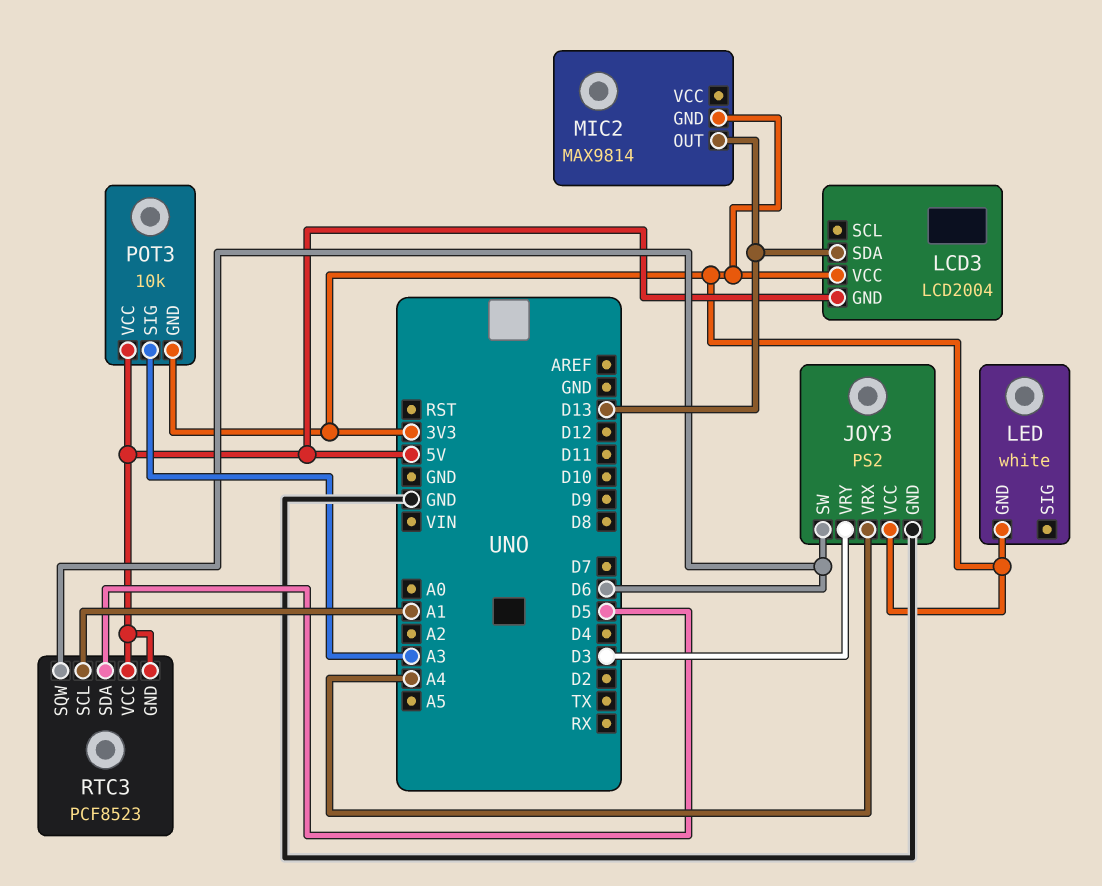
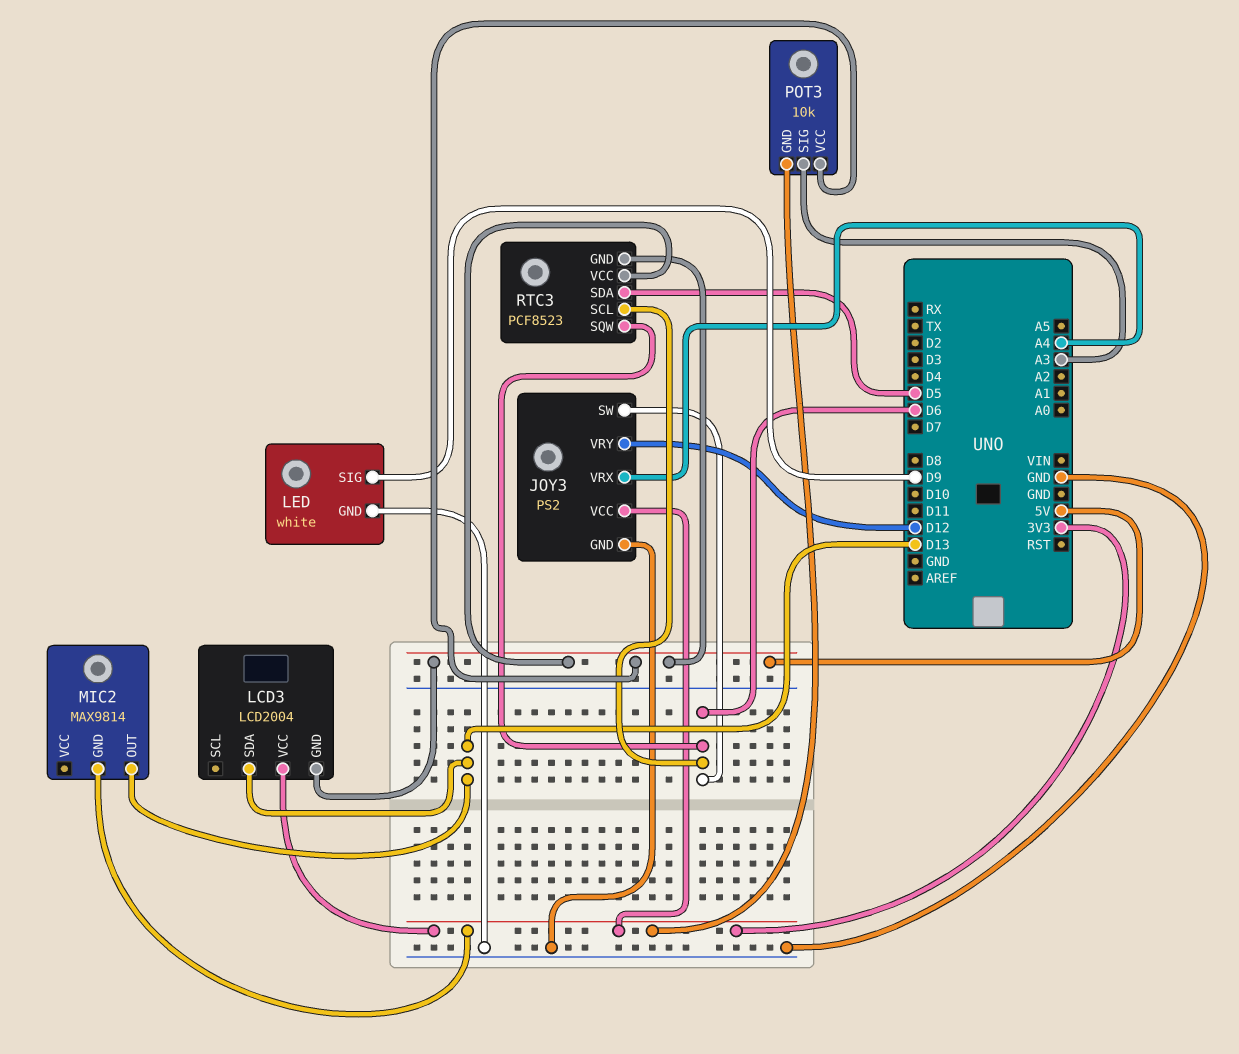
JOY3 pin VRY: D3 -> D12
LED pin GND: 3V3 -> GND
LED pin SIG: none -> D9
RTC3 pin SCL: A1 -> D6

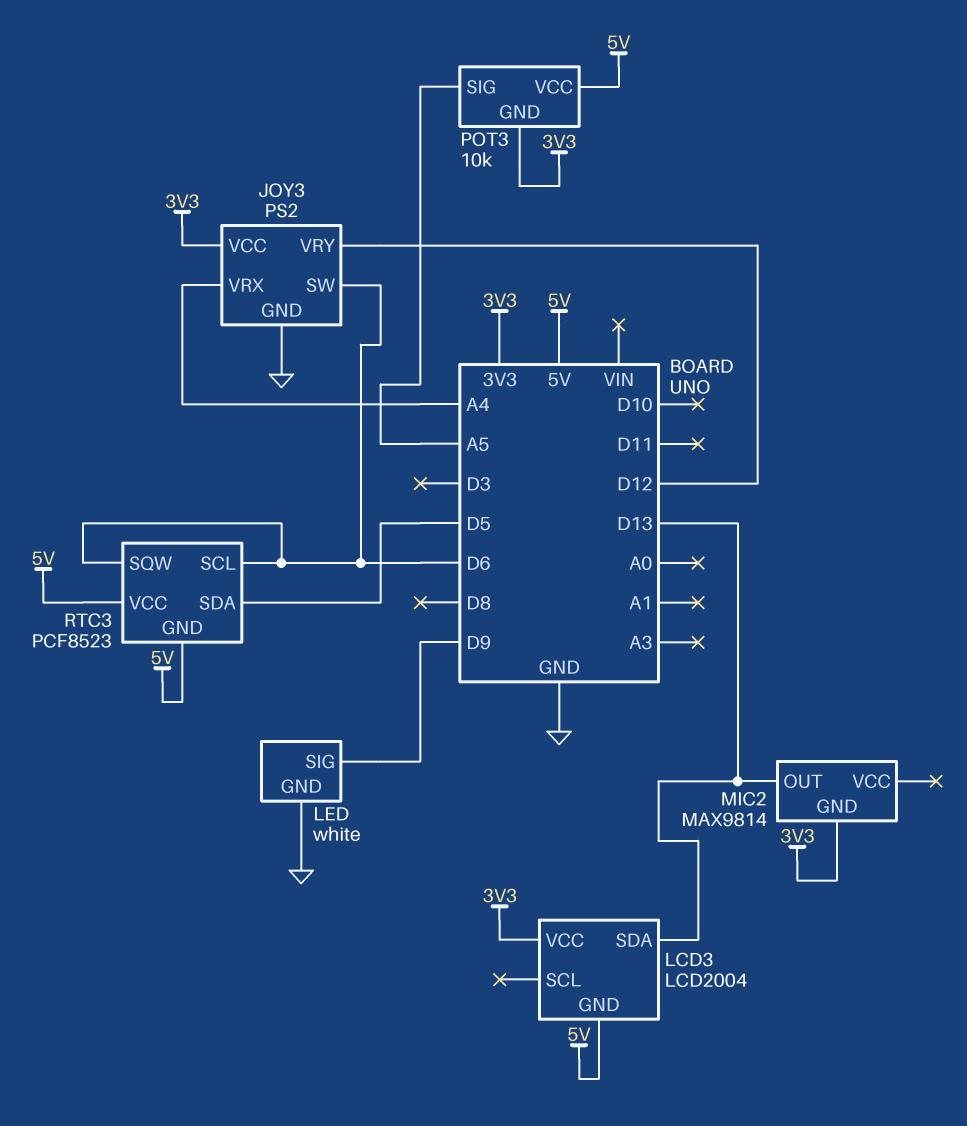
POT3 pin SIG: A3 -> A5

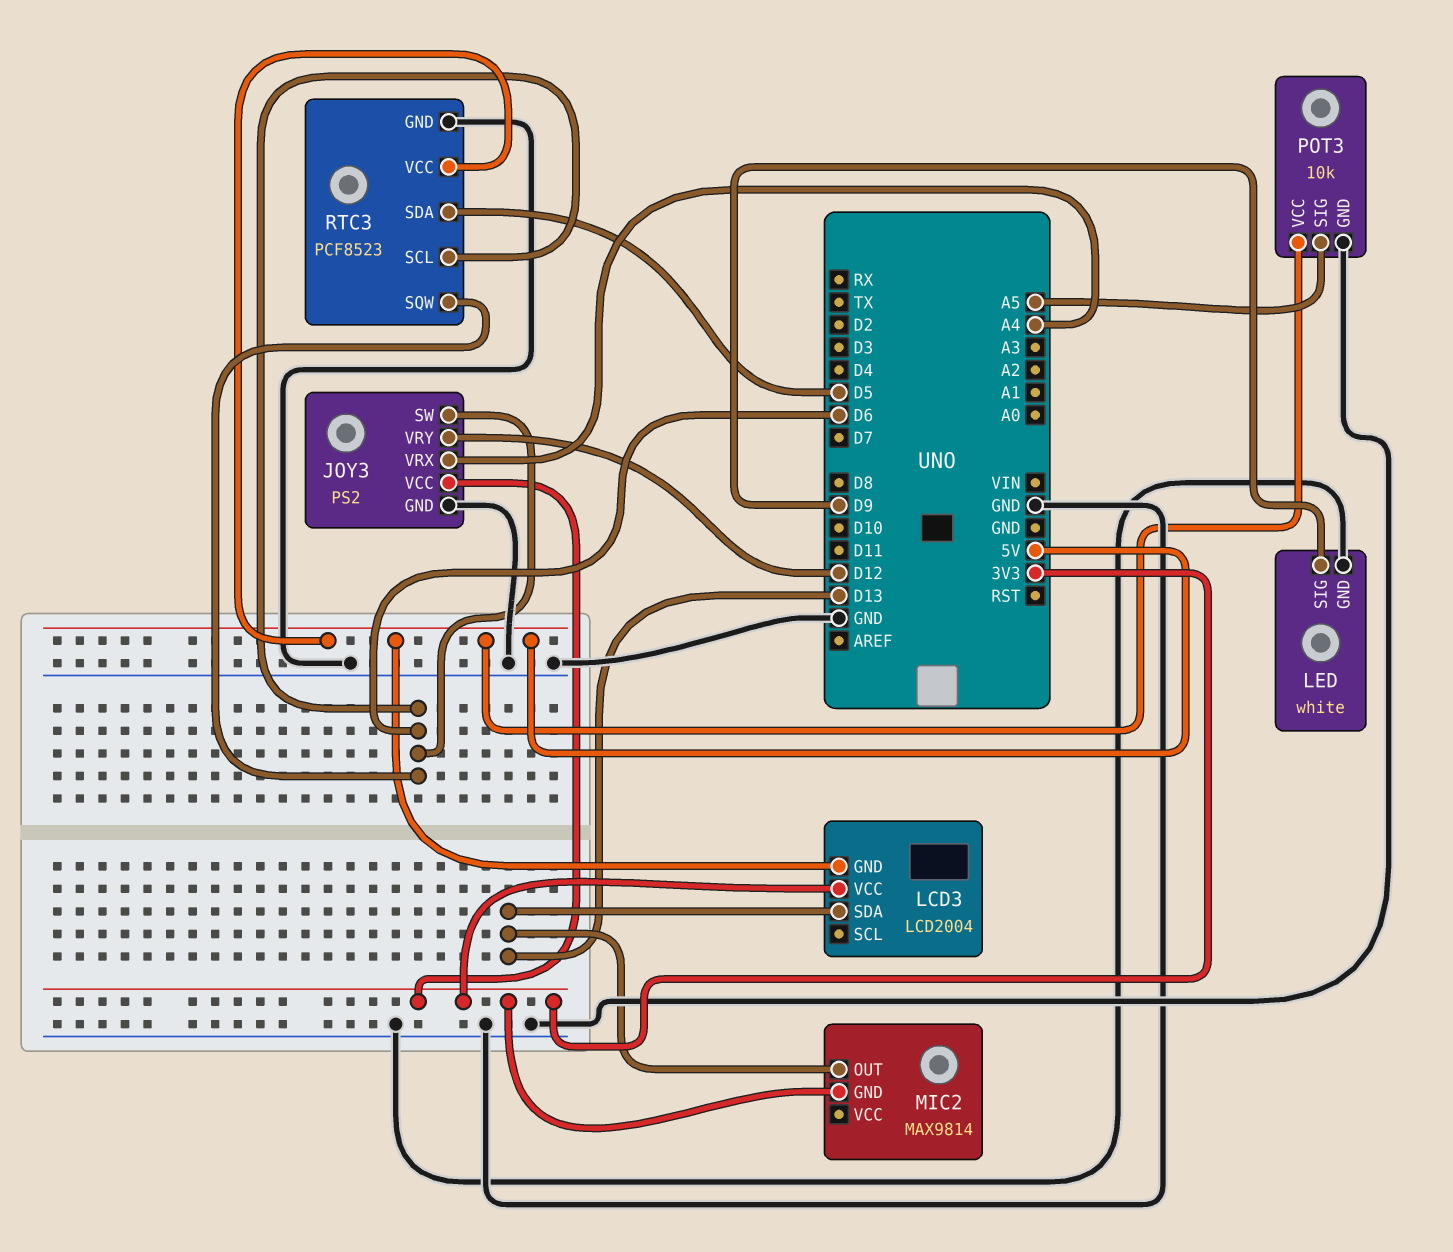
POT3 pin GND: 3V3 -> GND
RTC3 pin GND: 5V -> GND

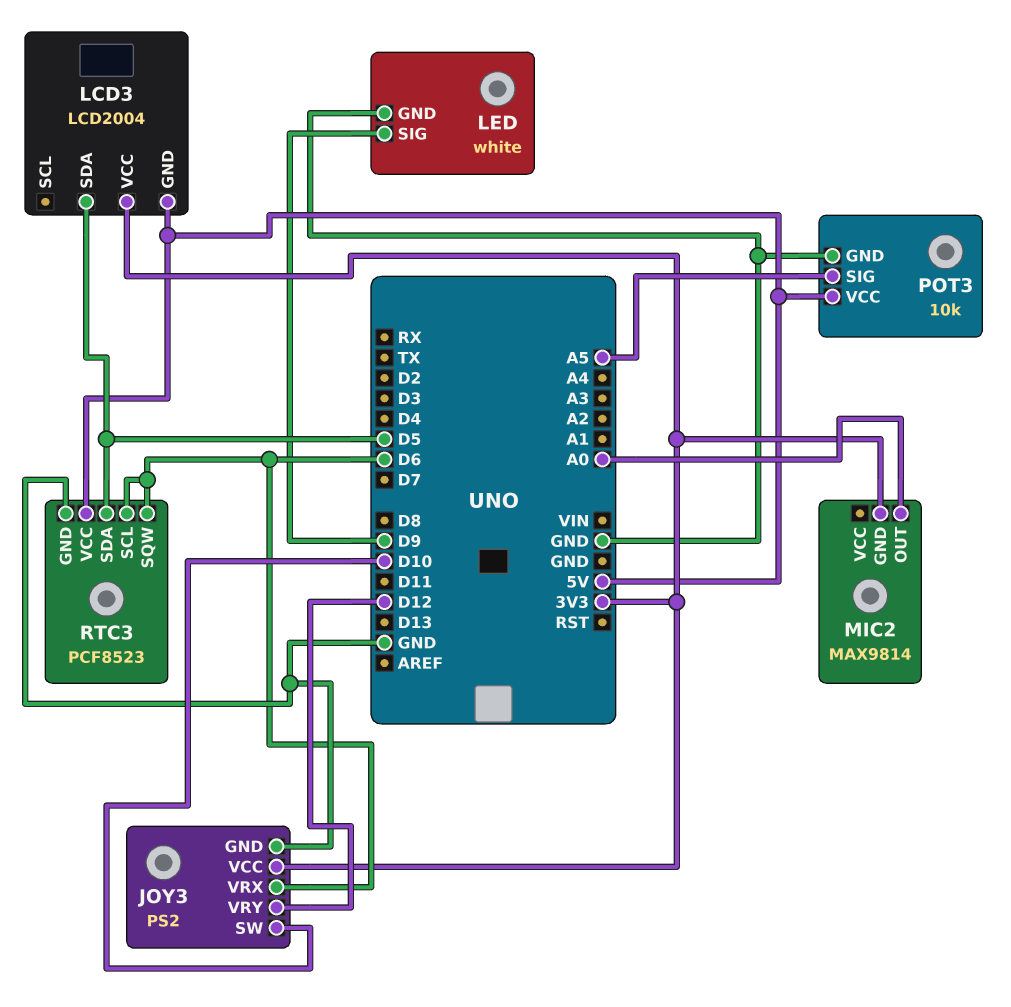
JOY3 pin SW: D6 -> D10
JOY3 pin VRX: A4 -> D6
LCD3 pin SDA: D13 -> D5
MIC2 pin OUT: D13 -> A0

